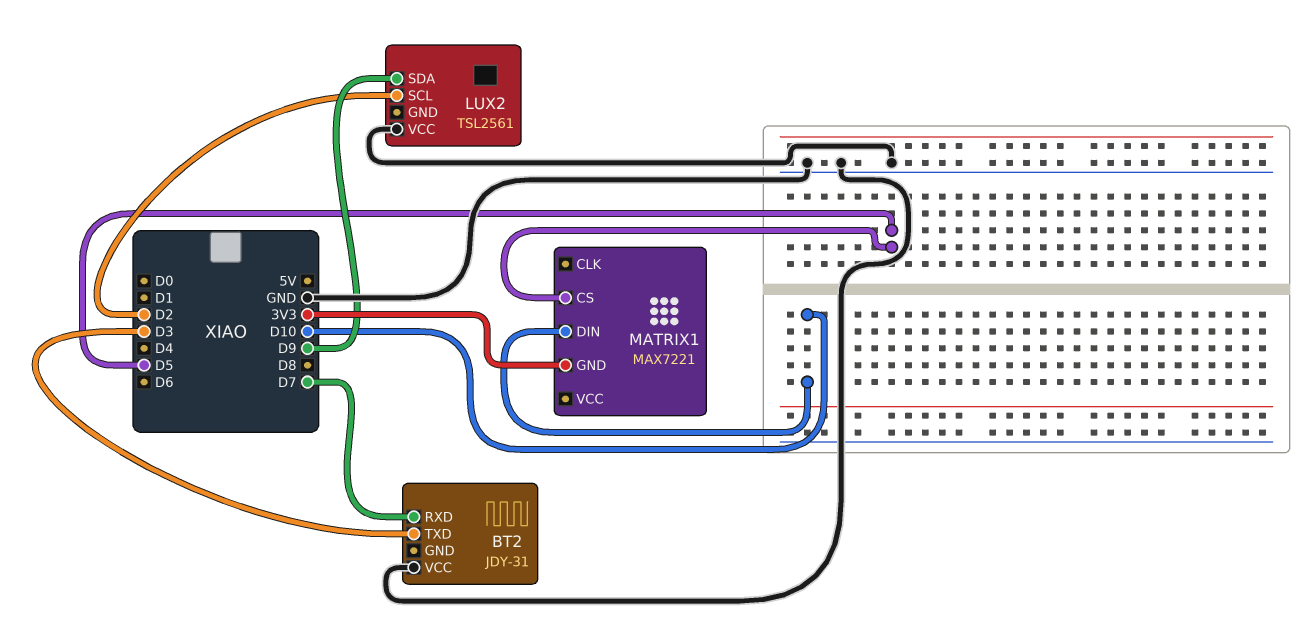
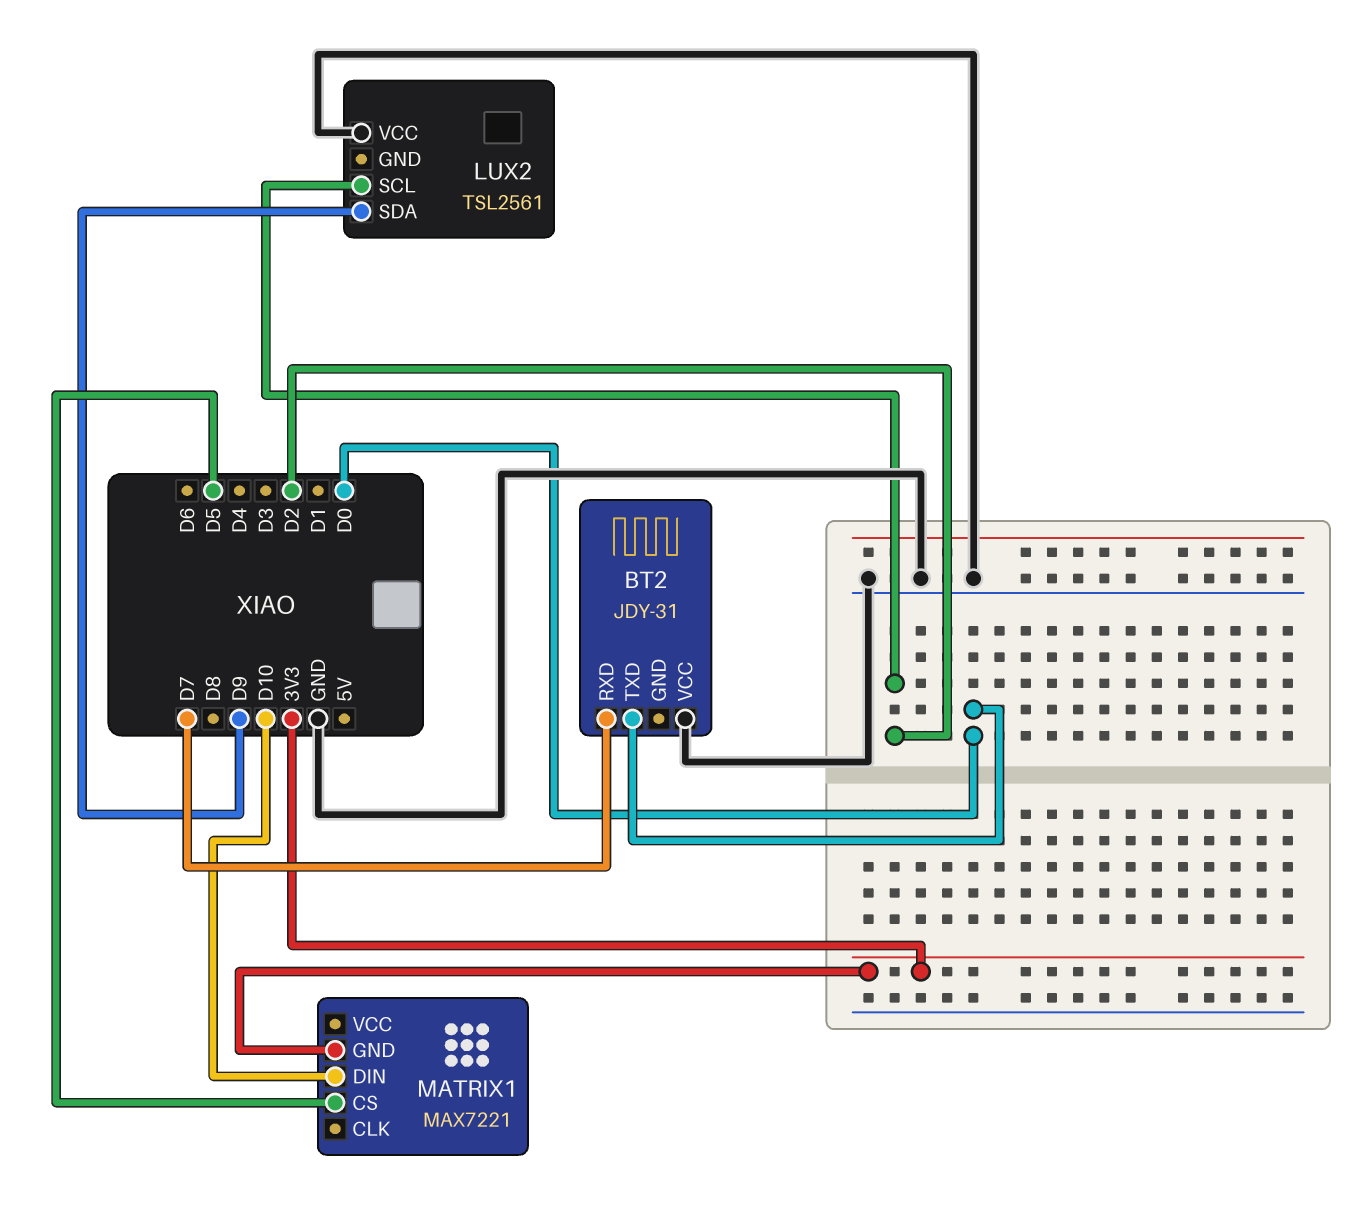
BT2 pin TXD: D3 -> D0

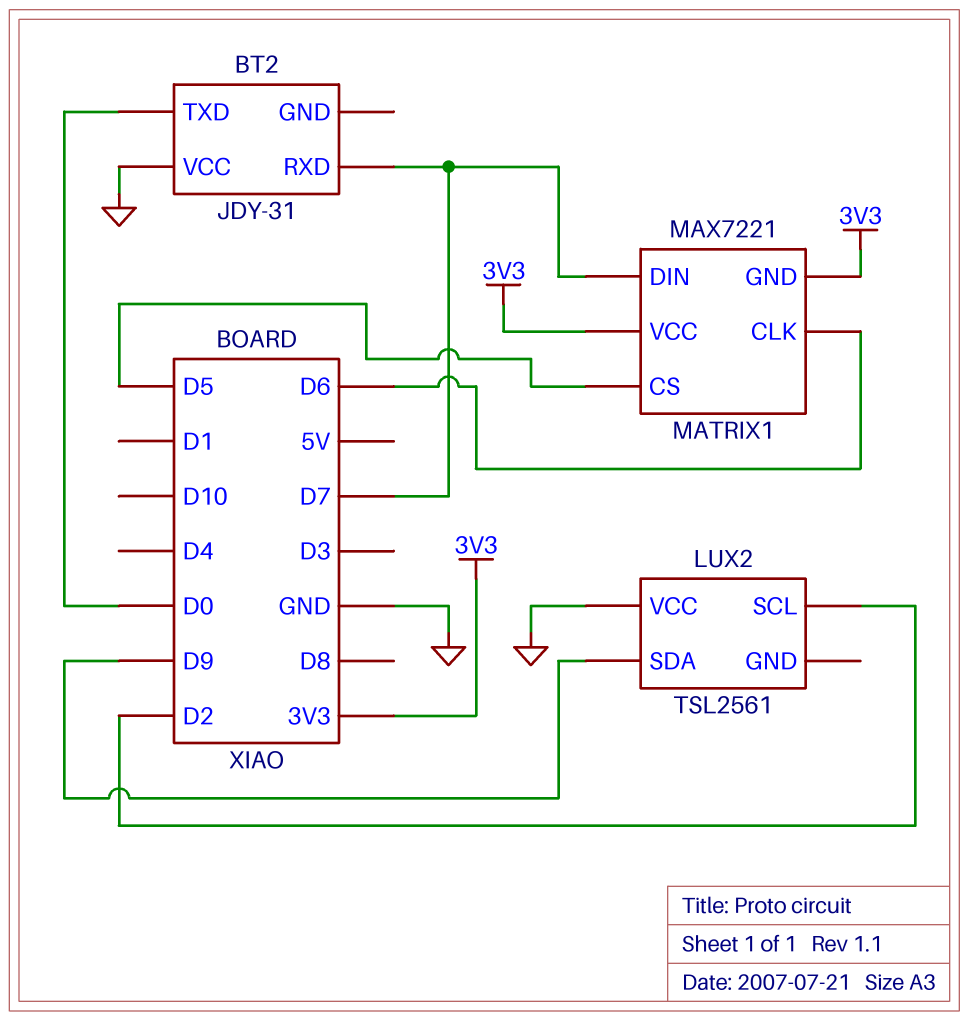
MATRIX1 pin CLK: none -> D6
MATRIX1 pin DIN: D10 -> D7
MATRIX1 pin VCC: none -> 3V3

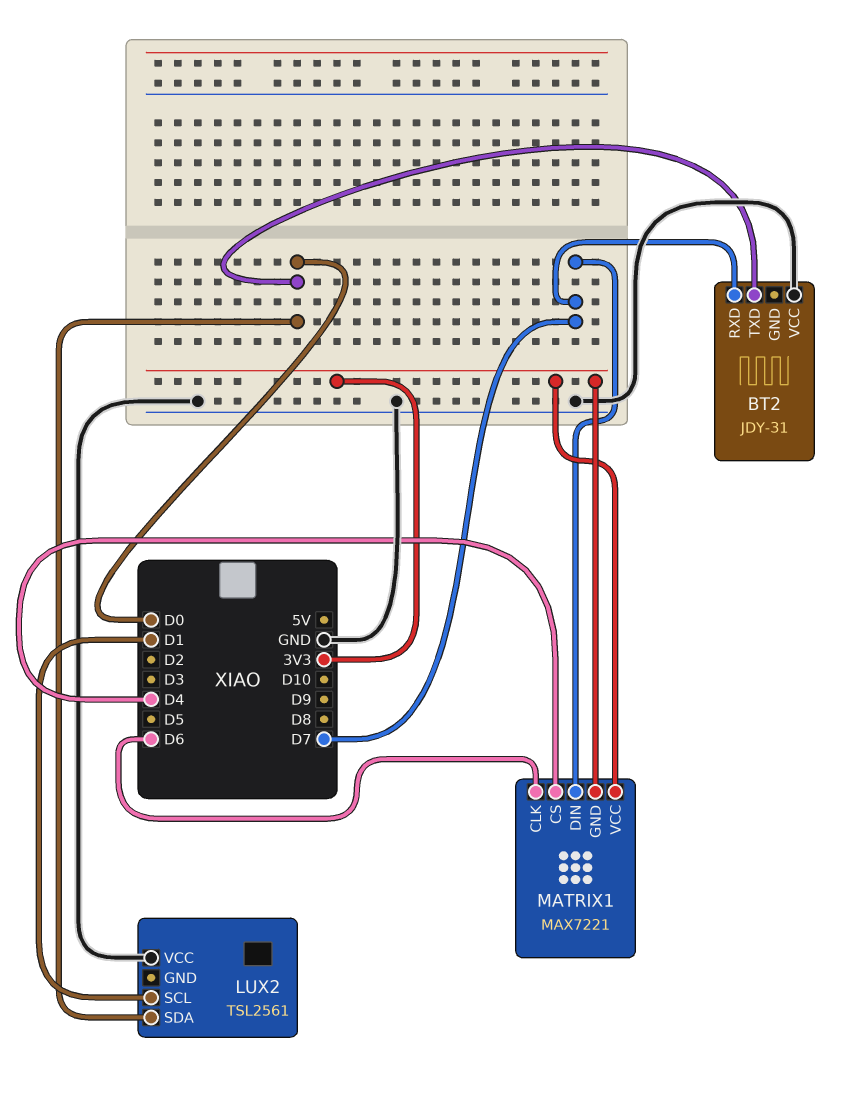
LUX2 pin SCL: D2 -> D1
LUX2 pin SDA: D9 -> D0
MATRIX1 pin CS: D5 -> D4

